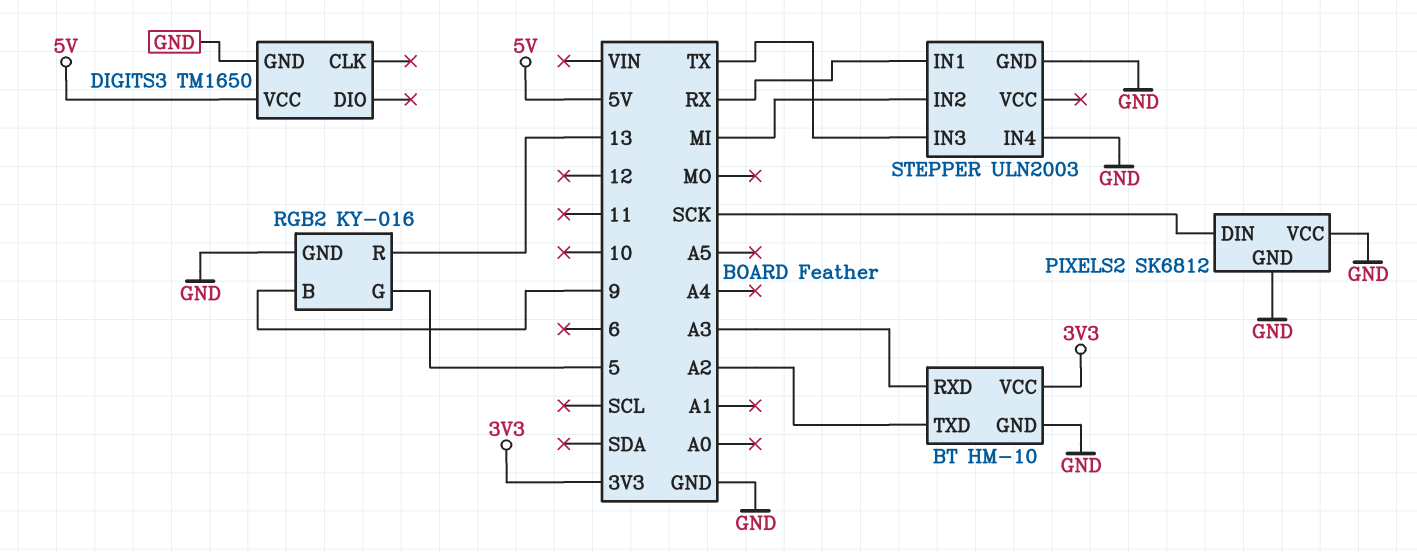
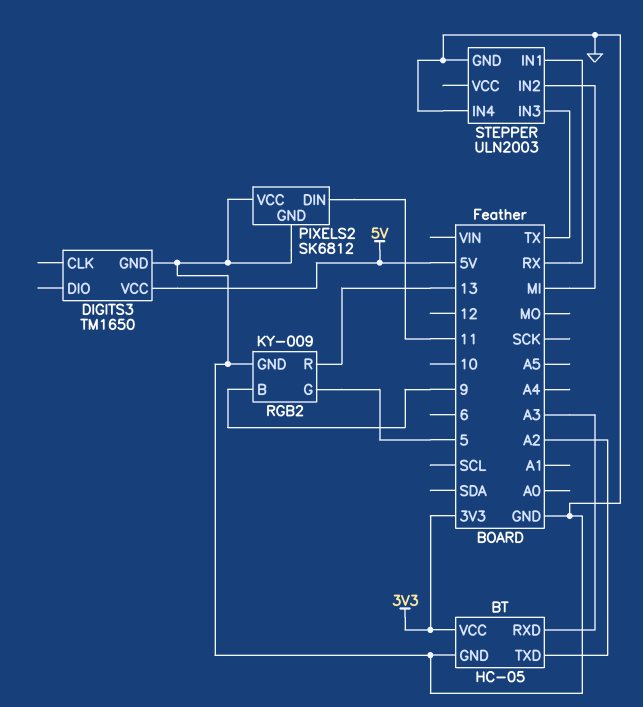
BT: HM-10 -> HC-05
PIXELS2 pin DIN: SCK -> 11
RGB2: KY-016 -> KY-009

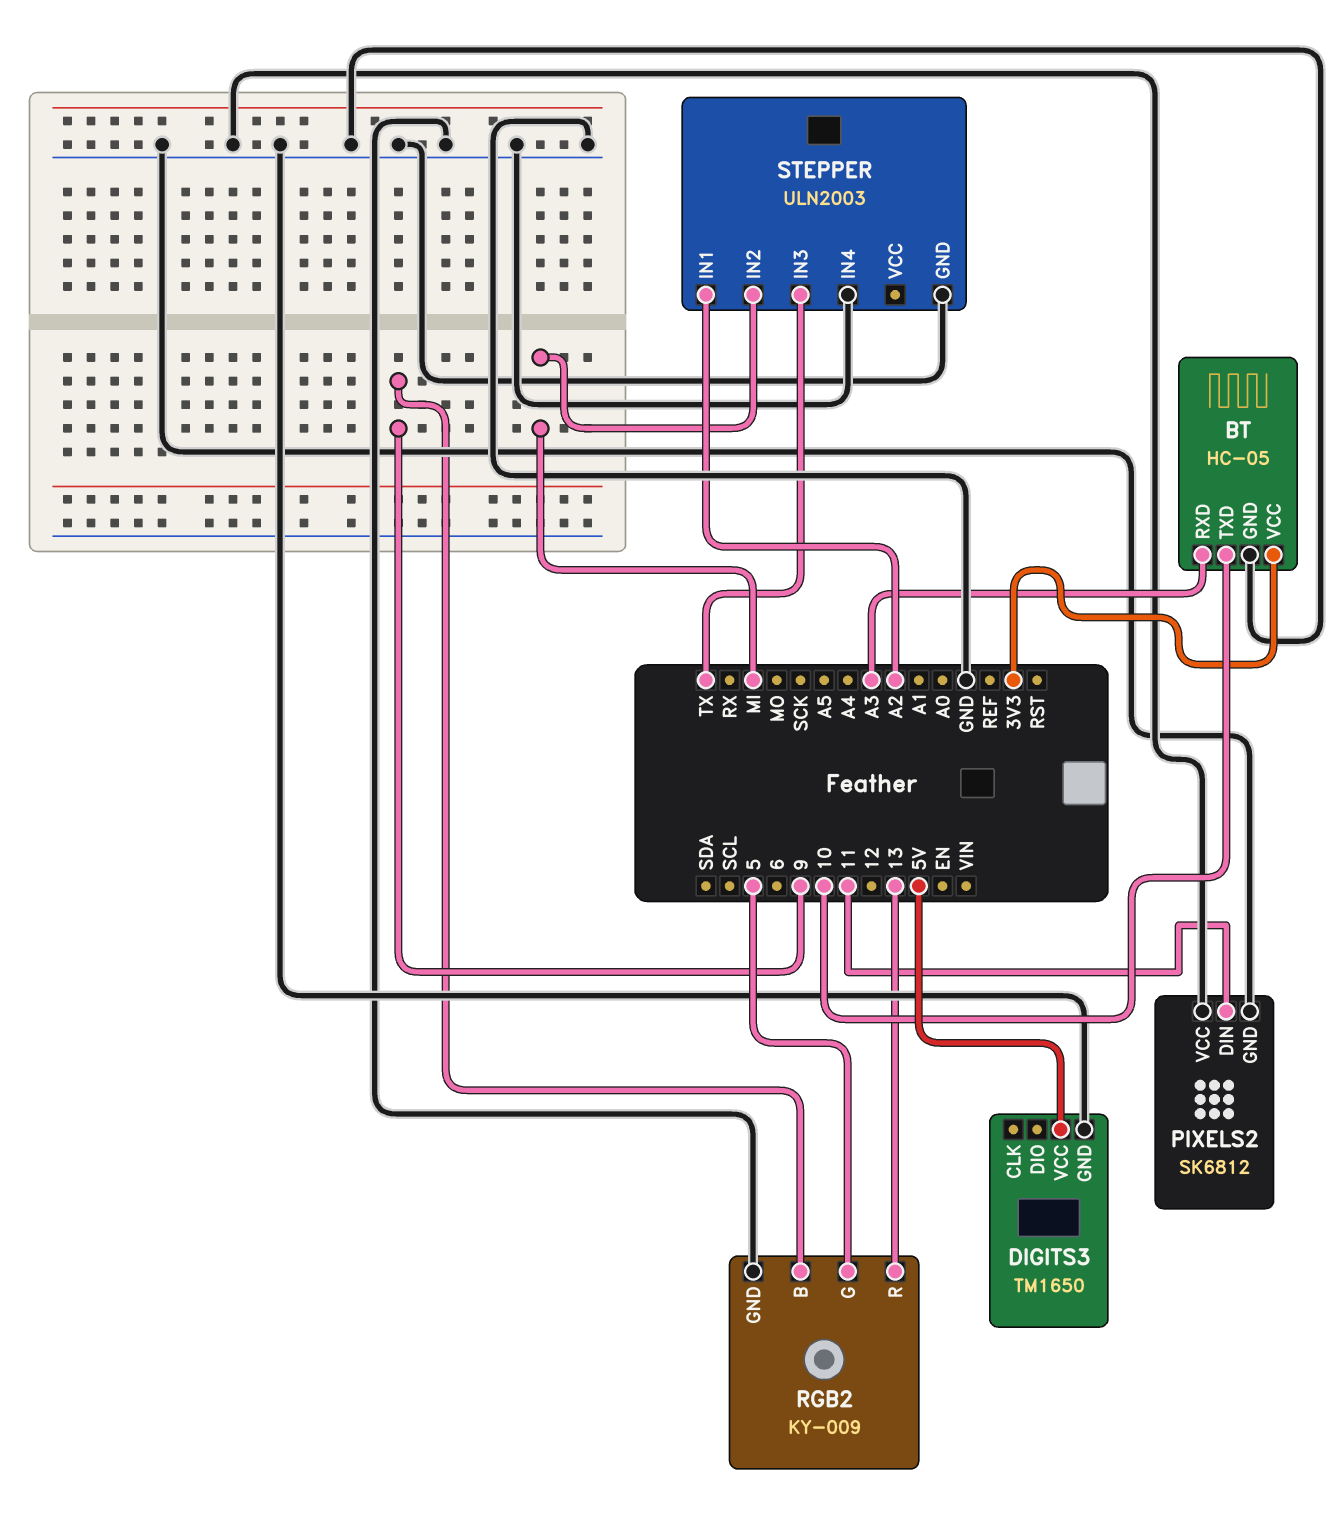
BT pin TXD: A2 -> 10
STEPPER pin IN1: RX -> A2

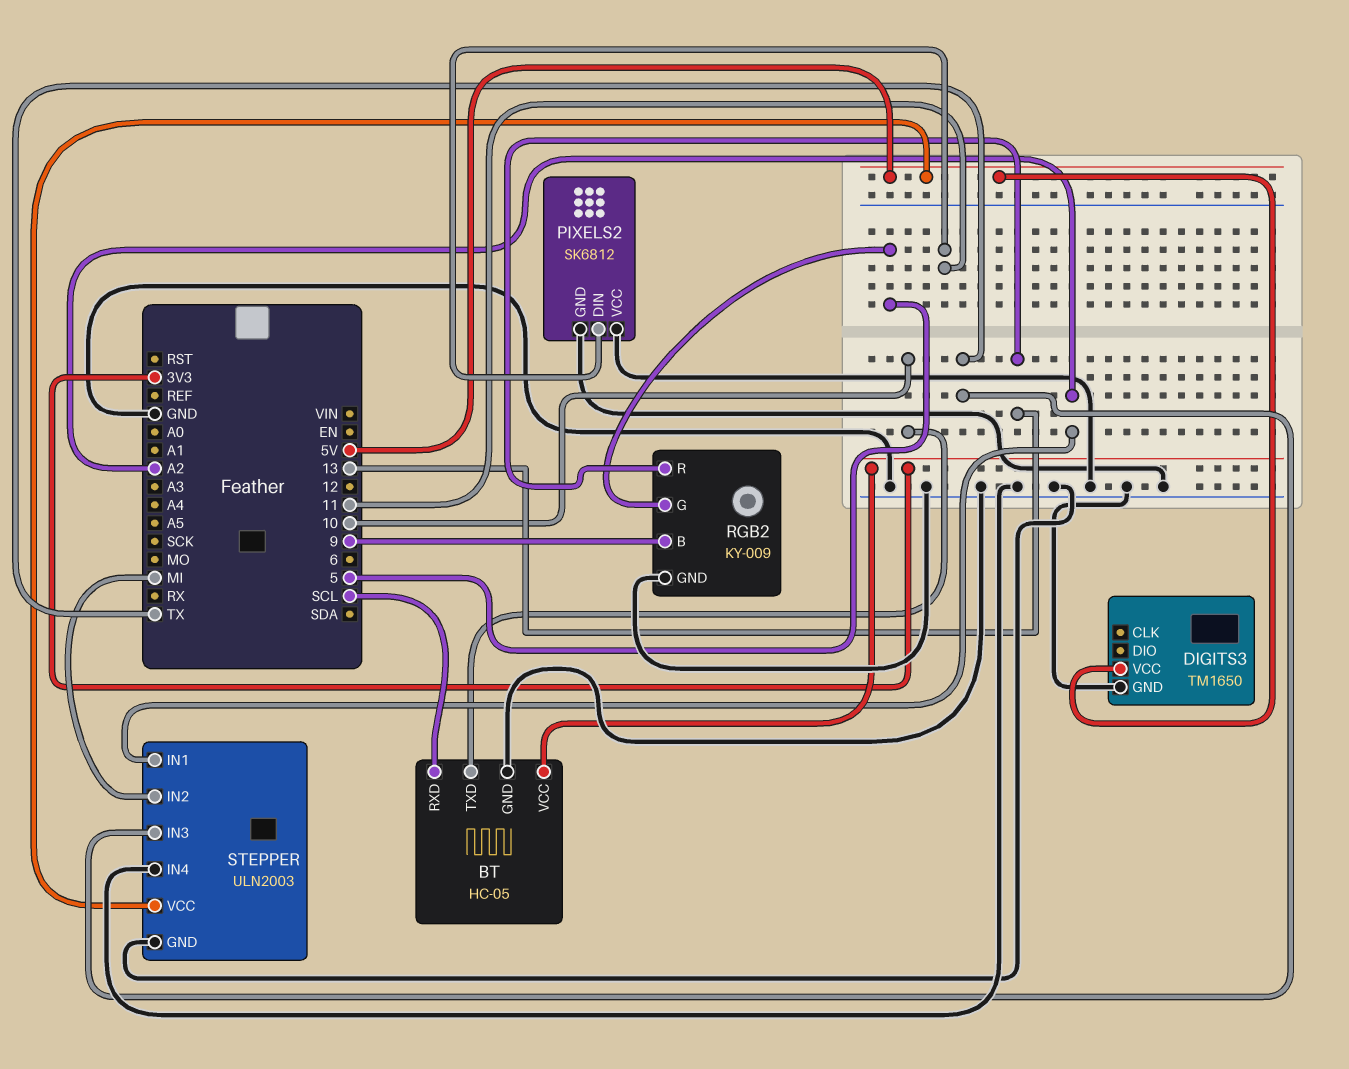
BT pin RXD: A3 -> SCL
STEPPER pin VCC: none -> 5V

